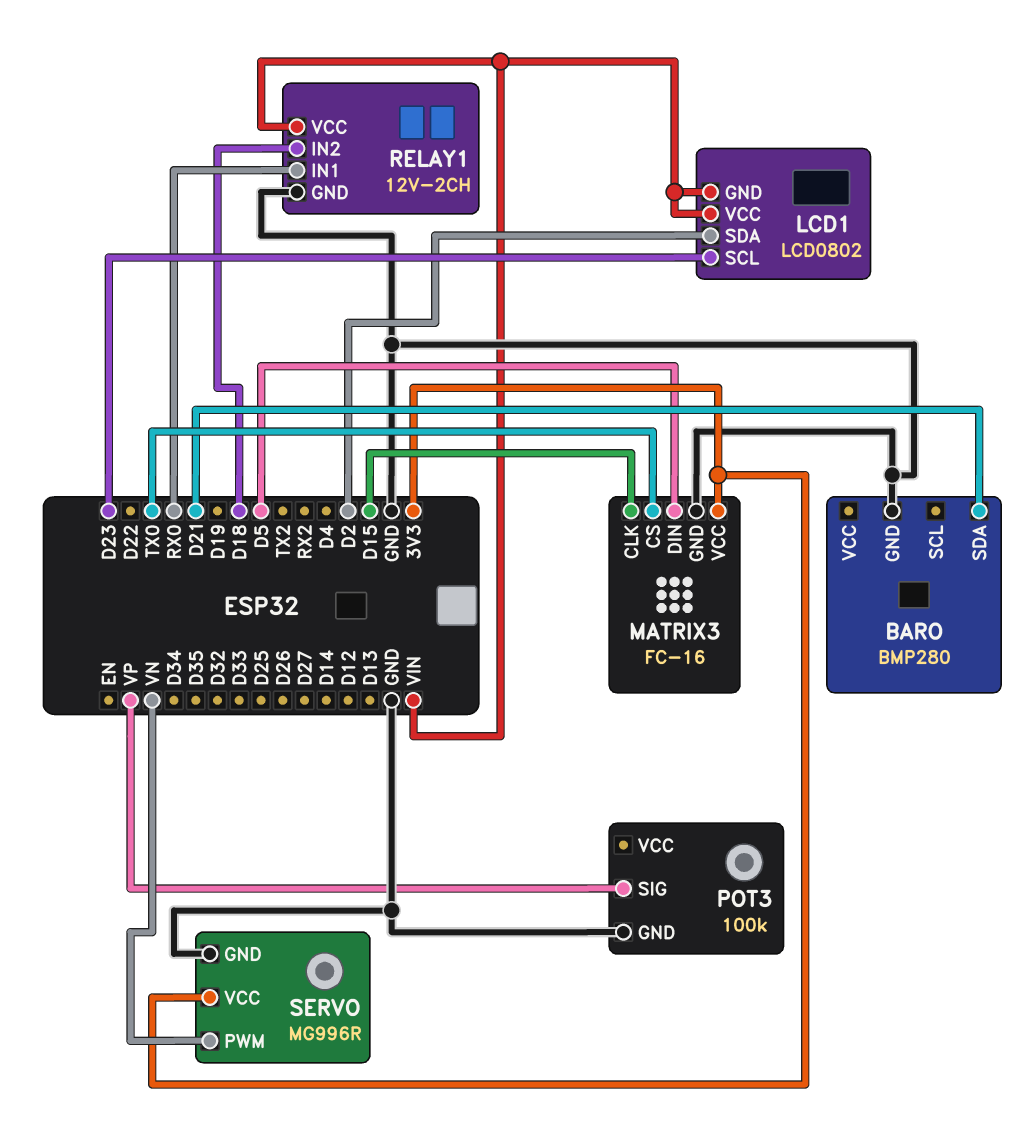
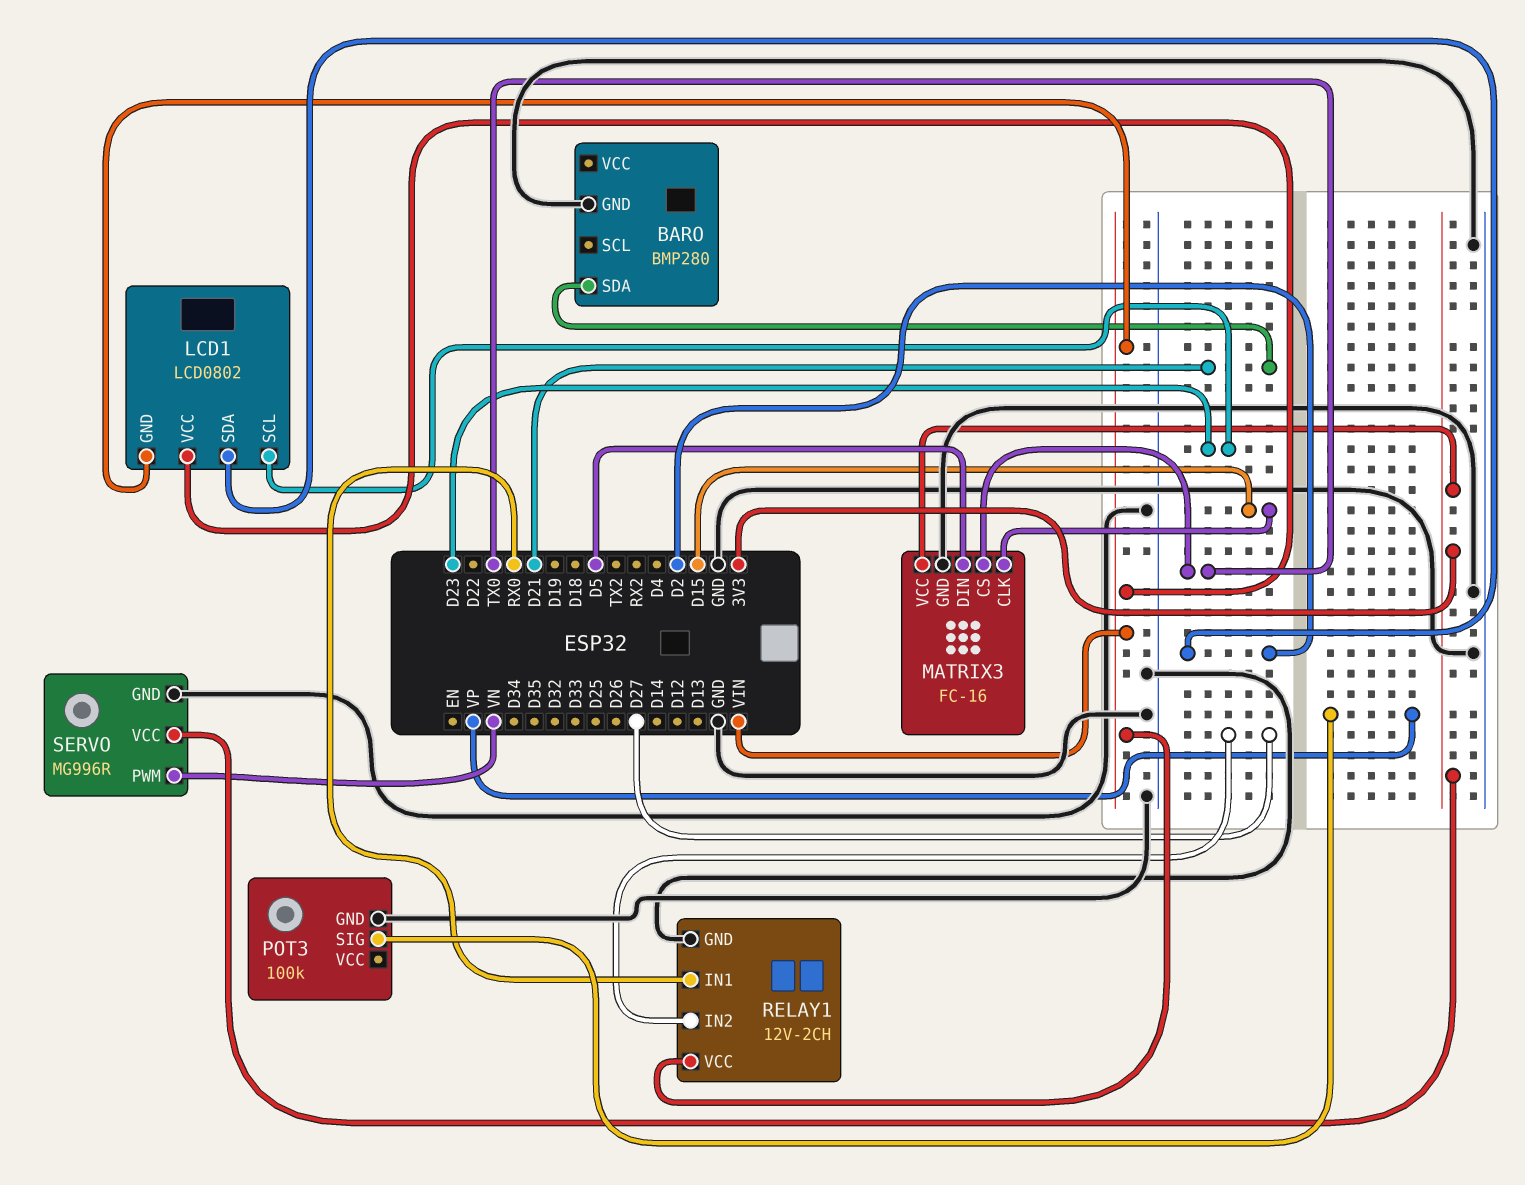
RELAY1 pin IN2: D18 -> D27

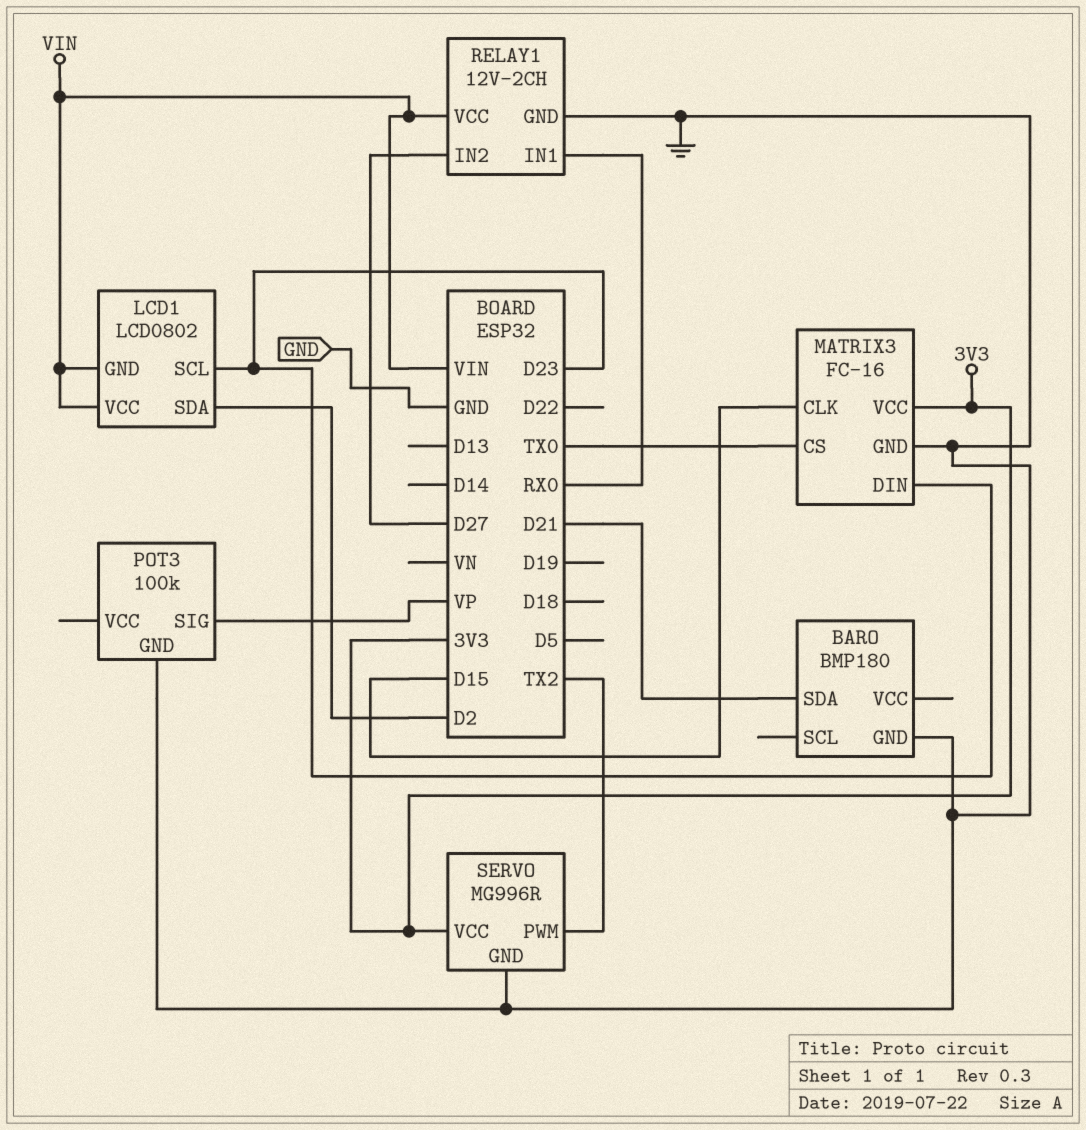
BARO: BMP280 -> BMP180
MATRIX3 pin DIN: D5 -> D23
SERVO pin PWM: VN -> TX2

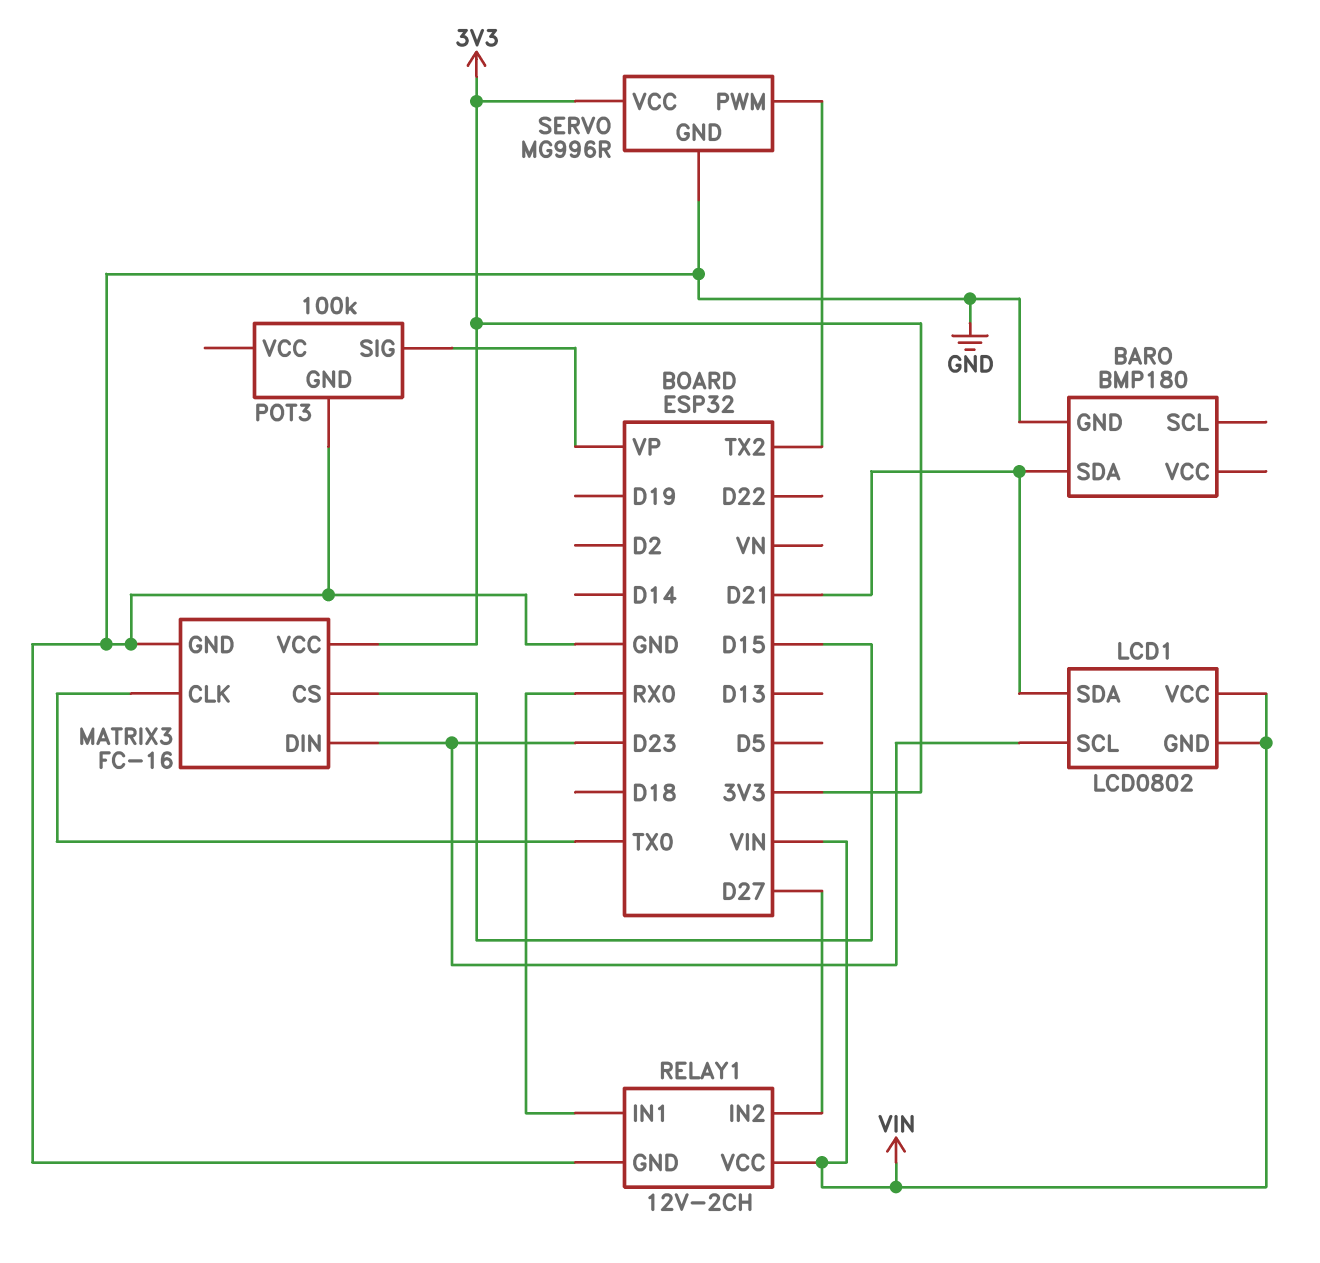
LCD1 pin SDA: D2 -> D21
MATRIX3 pin CLK: D15 -> TX0
MATRIX3 pin CS: TX0 -> D15

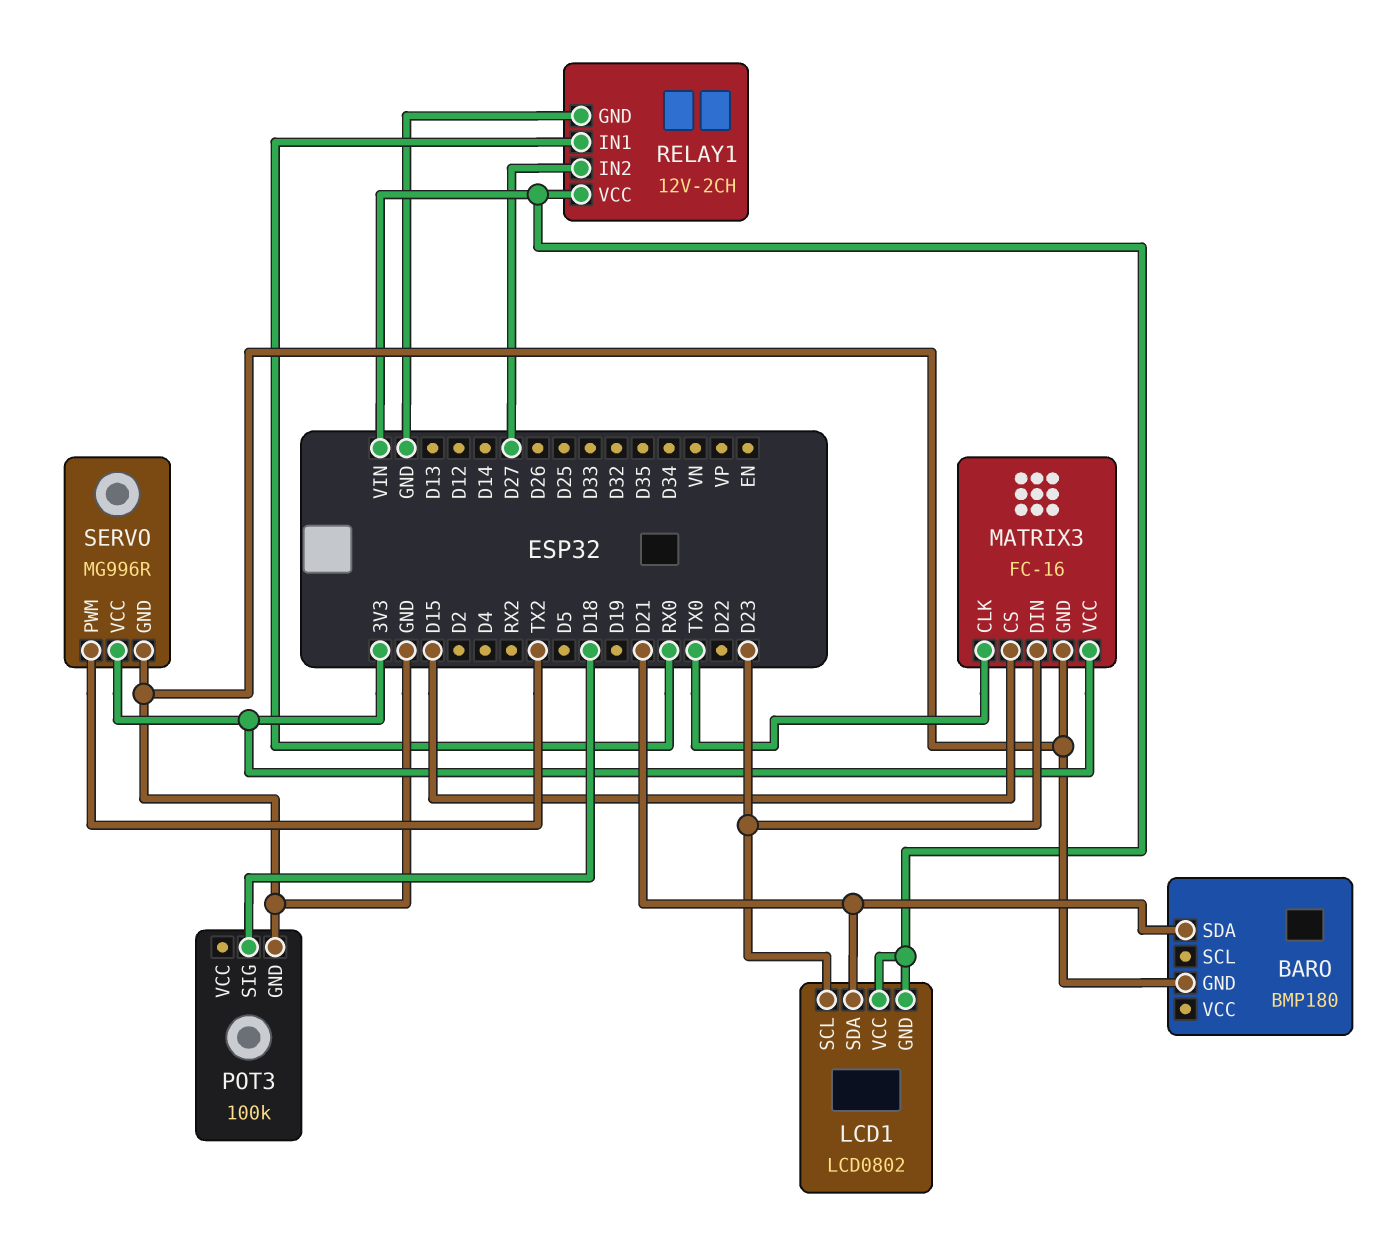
POT3 pin SIG: VP -> D18

